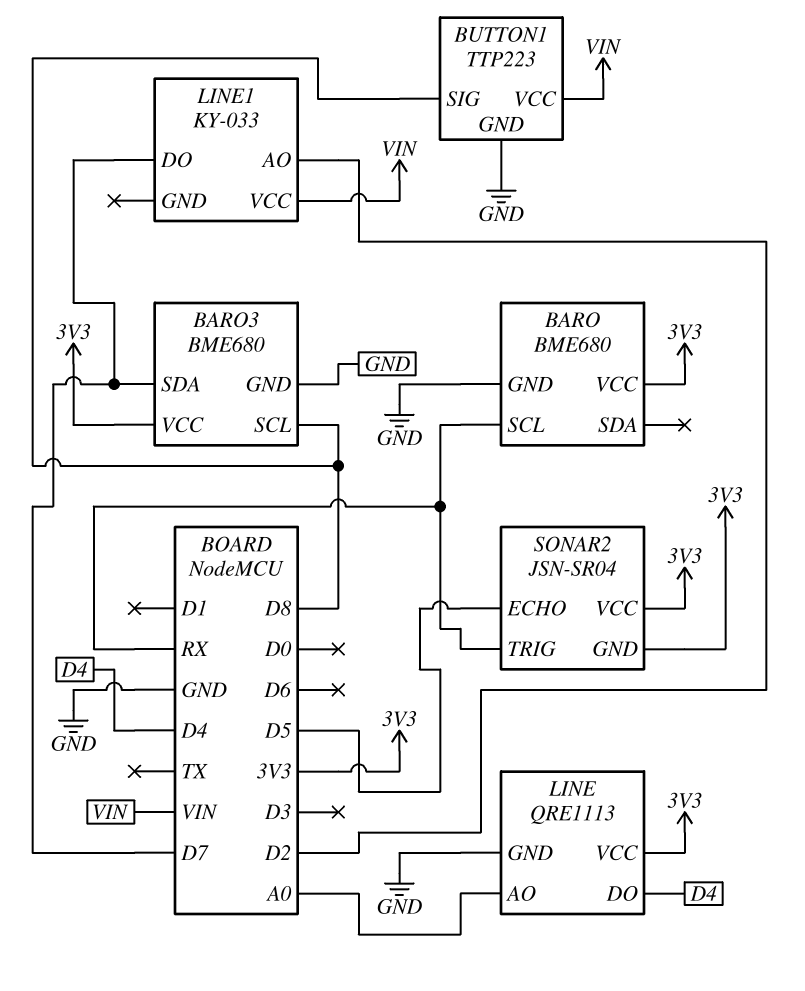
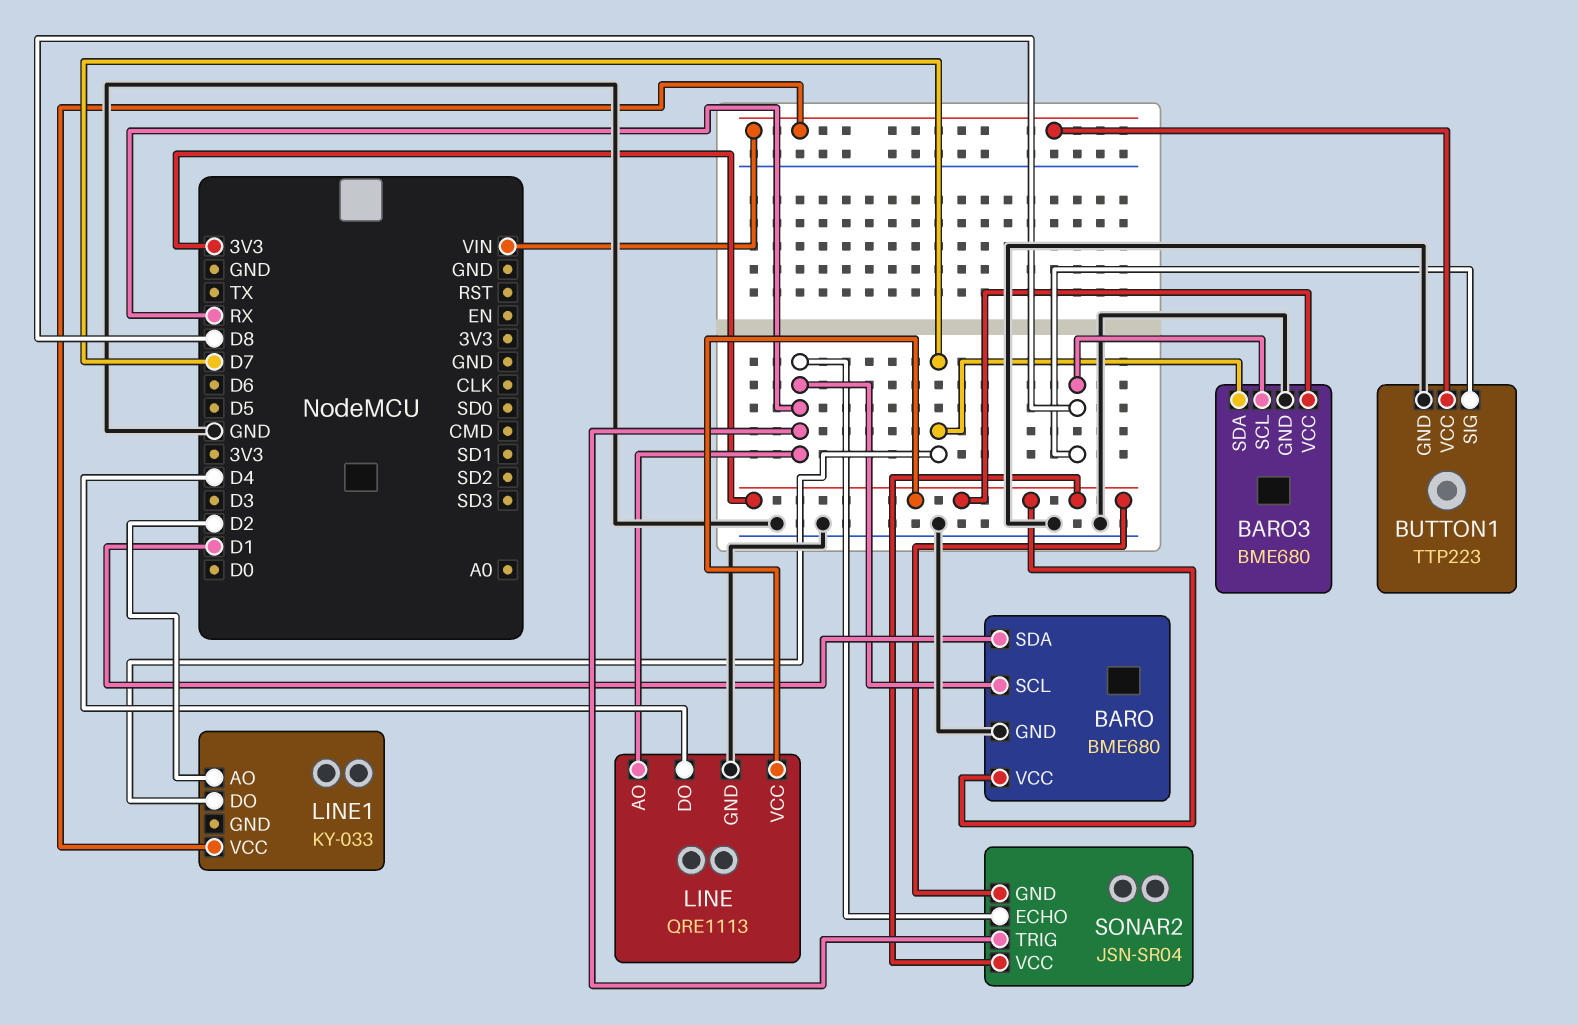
BARO pin SDA: none -> D1
LINE pin AO: A0 -> RX
SONAR2 pin ECHO: D5 -> RX

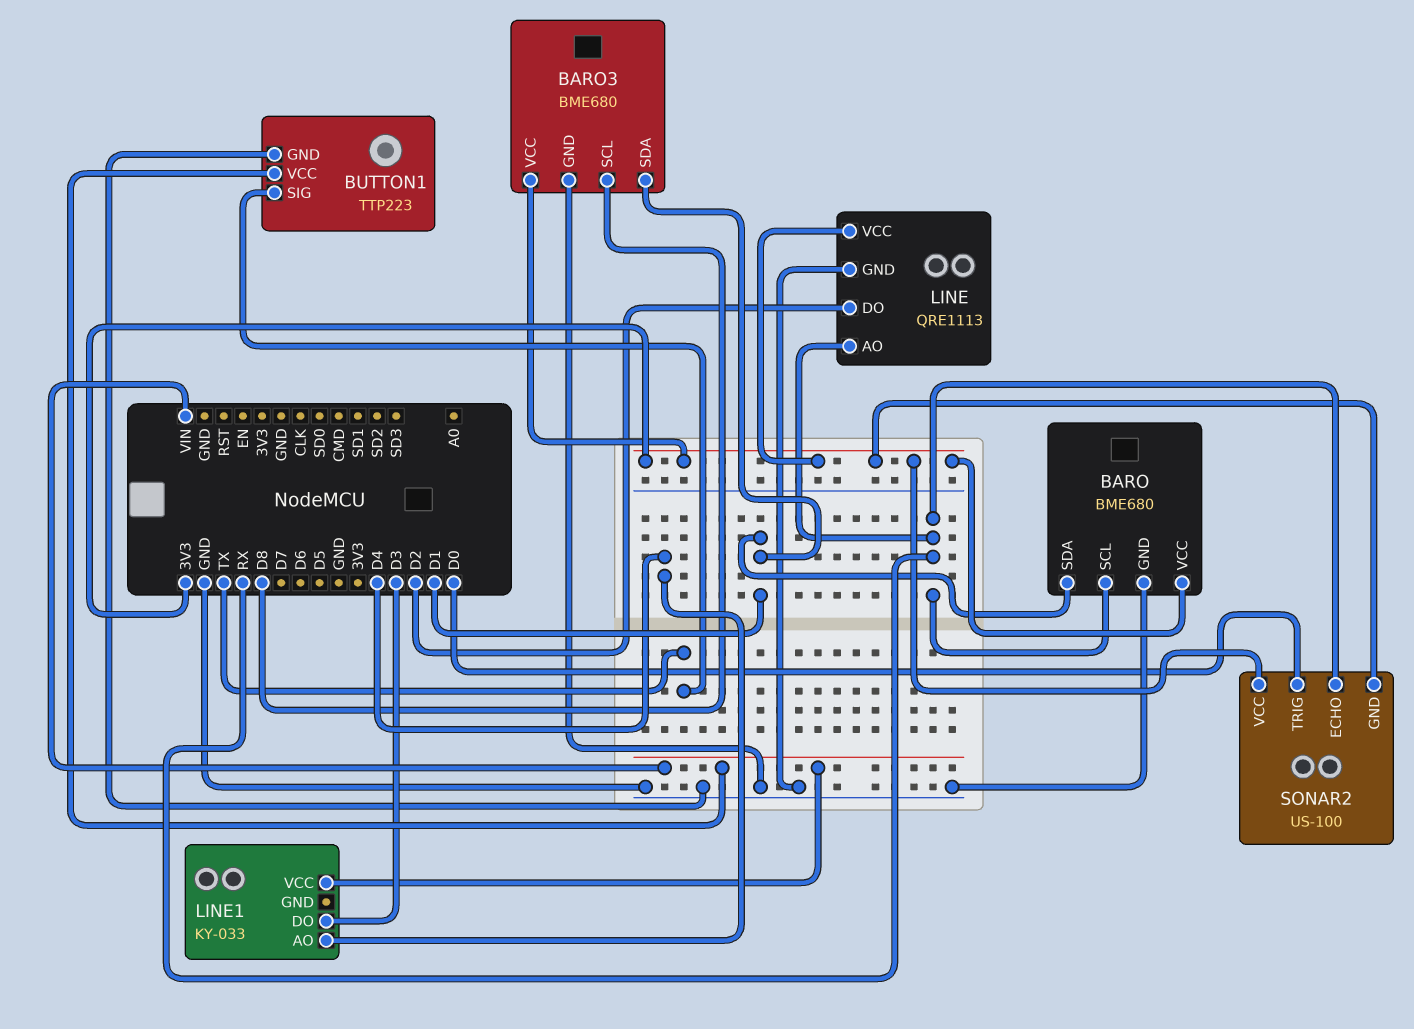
BARO3 pin SDA: D7 -> D1
BUTTON1 pin SIG: D8 -> TX
LINE pin DO: D4 -> D2
LINE1 pin AO: D2 -> D4
LINE1 pin DO: D7 -> D3
SONAR2: JSN-SR04 -> US-100
SONAR2 pin TRIG: RX -> D0

